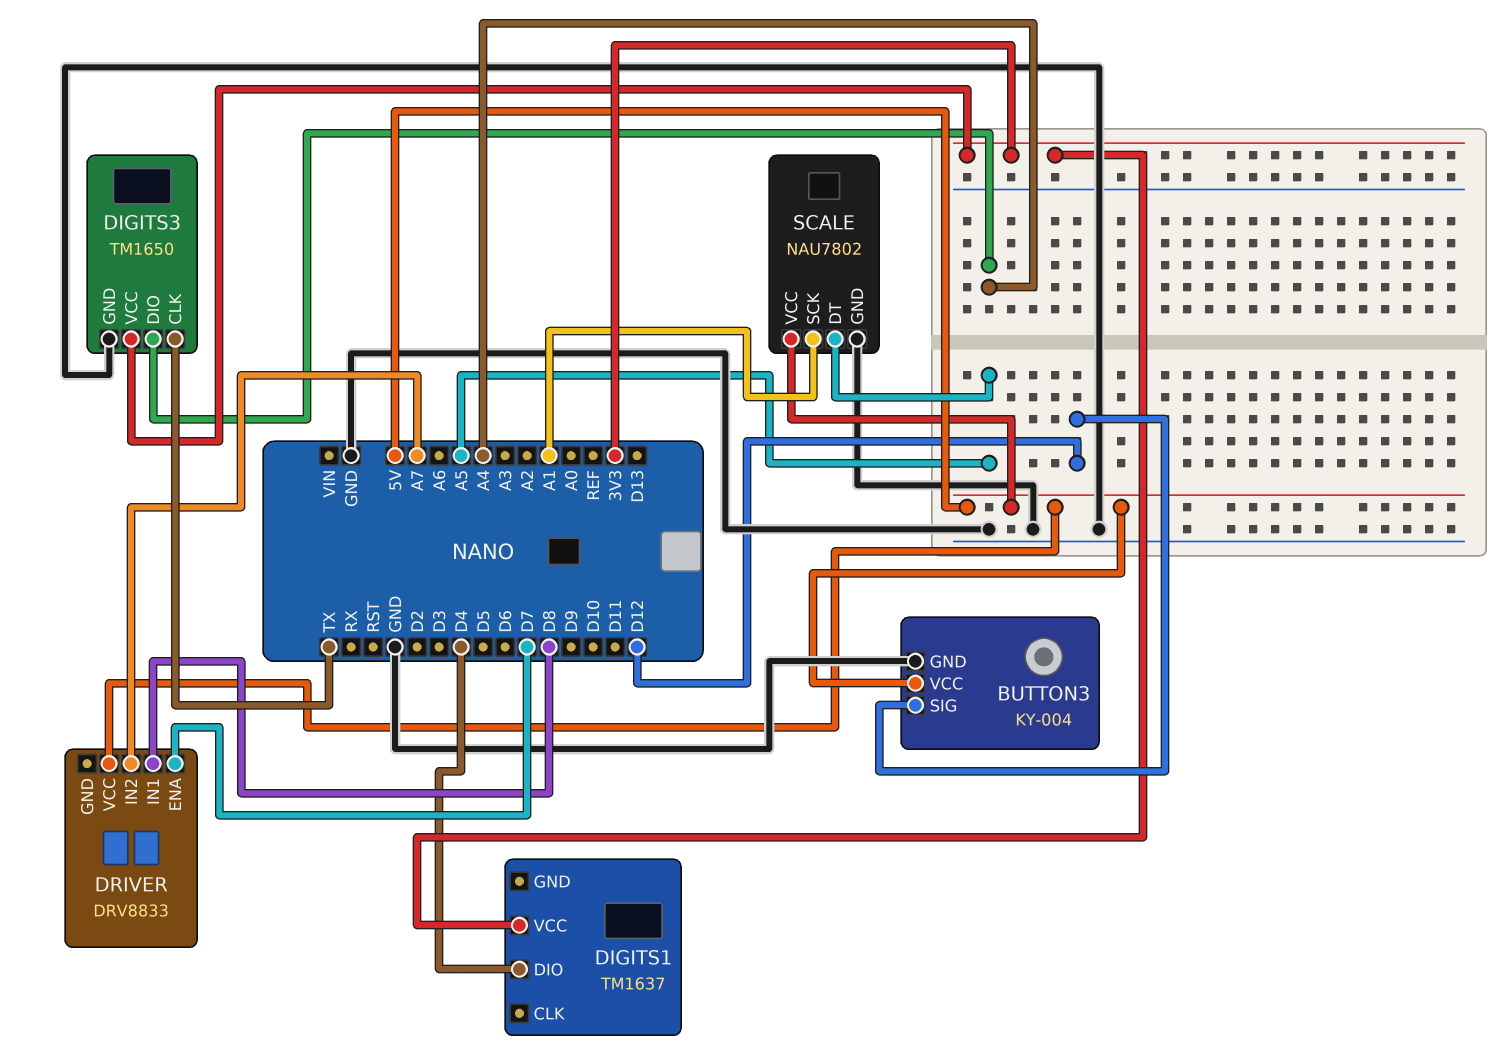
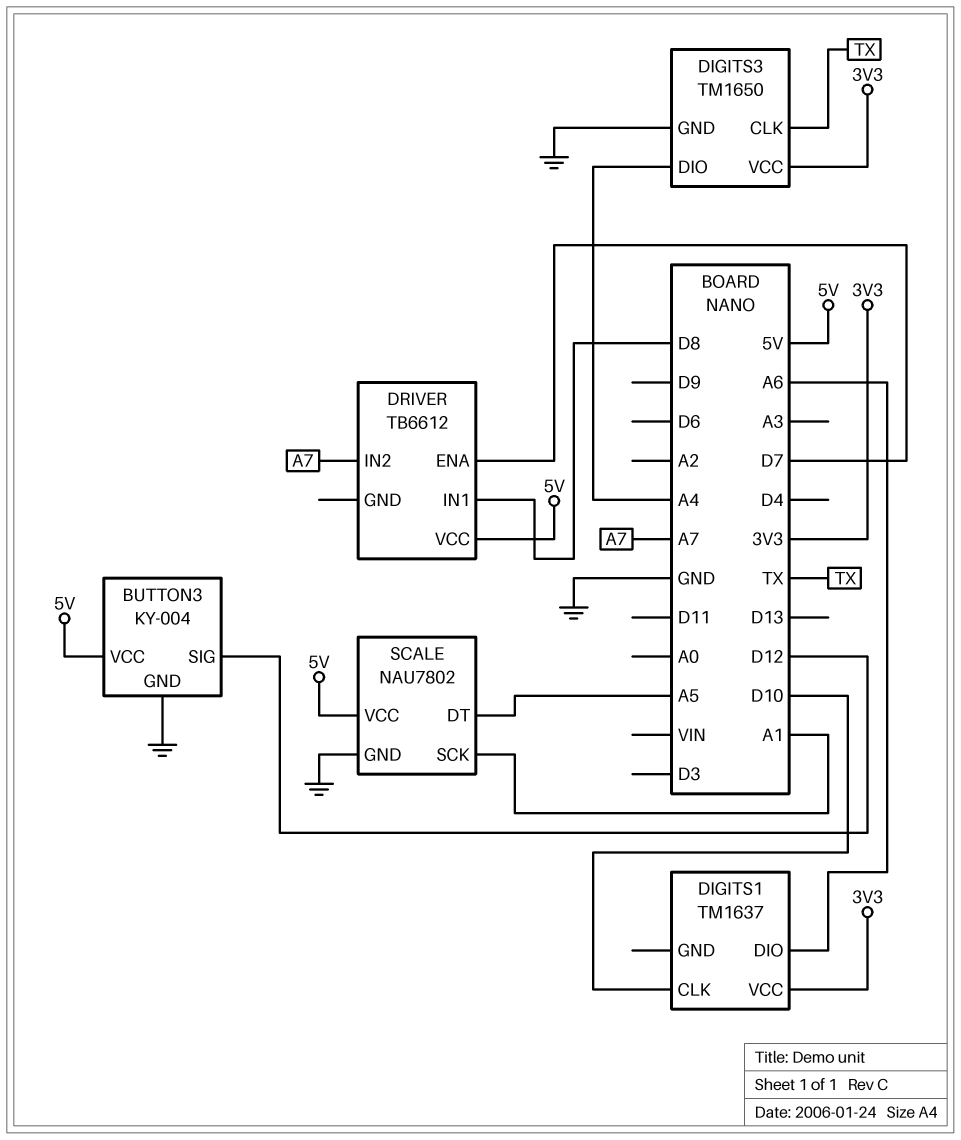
DIGITS1 pin CLK: none -> D10
DIGITS1 pin DIO: D4 -> A6
DRIVER: DRV8833 -> TB6612

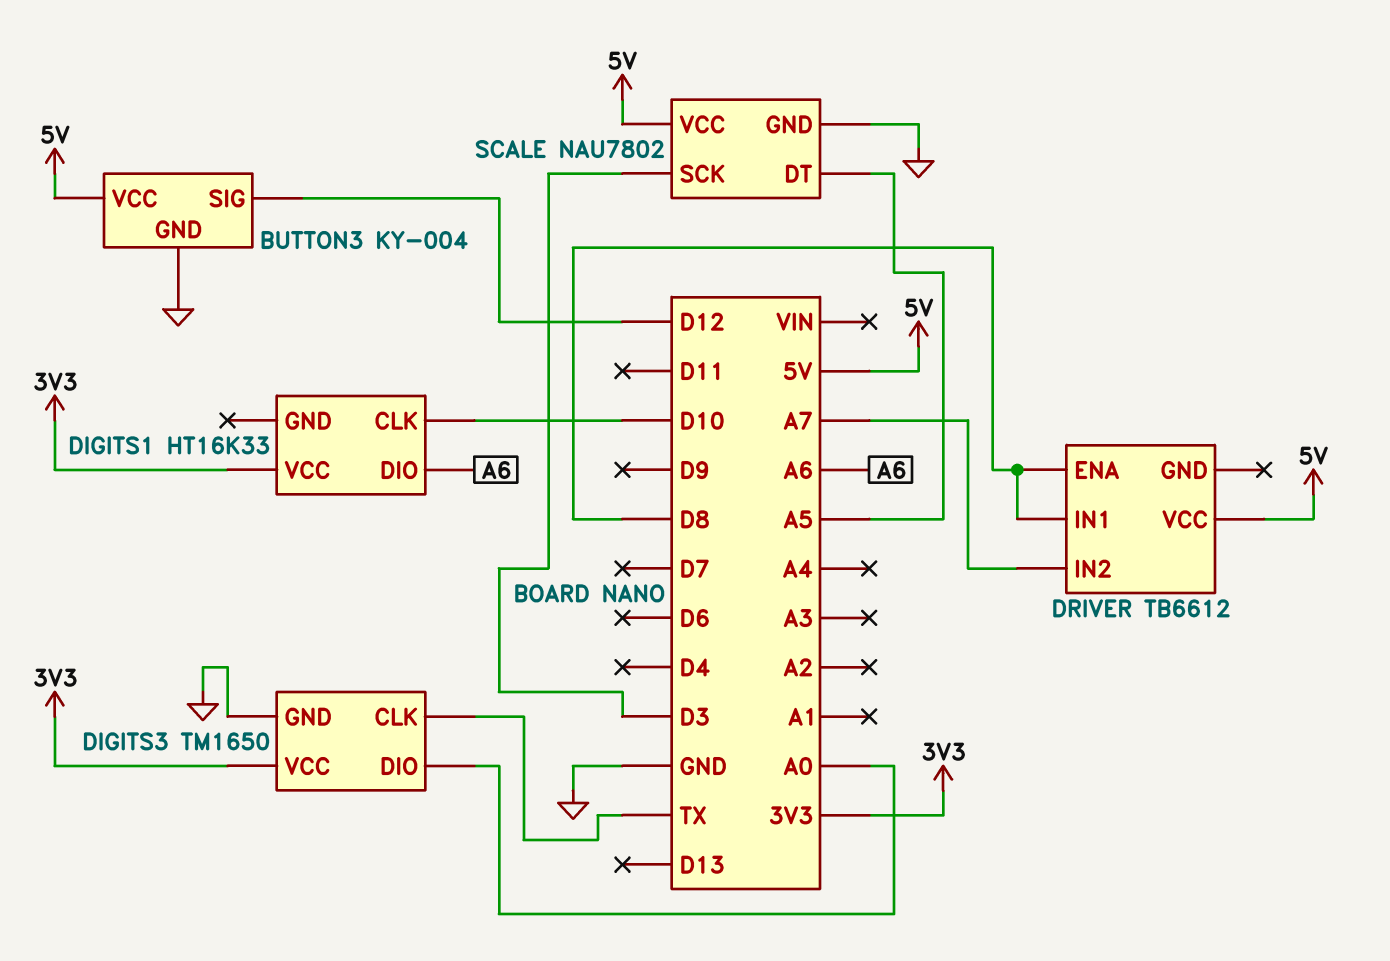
DIGITS1: TM1637 -> HT16K33
DIGITS3 pin DIO: A4 -> A0
DRIVER pin ENA: D7 -> D8
SCALE pin SCK: A1 -> D3

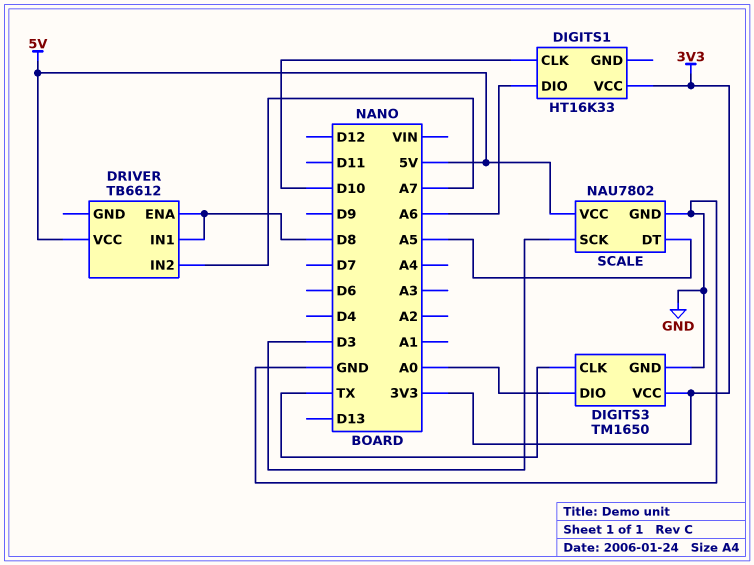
BUTTON3: KY-004 -> none
BUTTON3 pin GND: GND -> none
BUTTON3 pin SIG: D12 -> none
BUTTON3 pin VCC: 5V -> none

